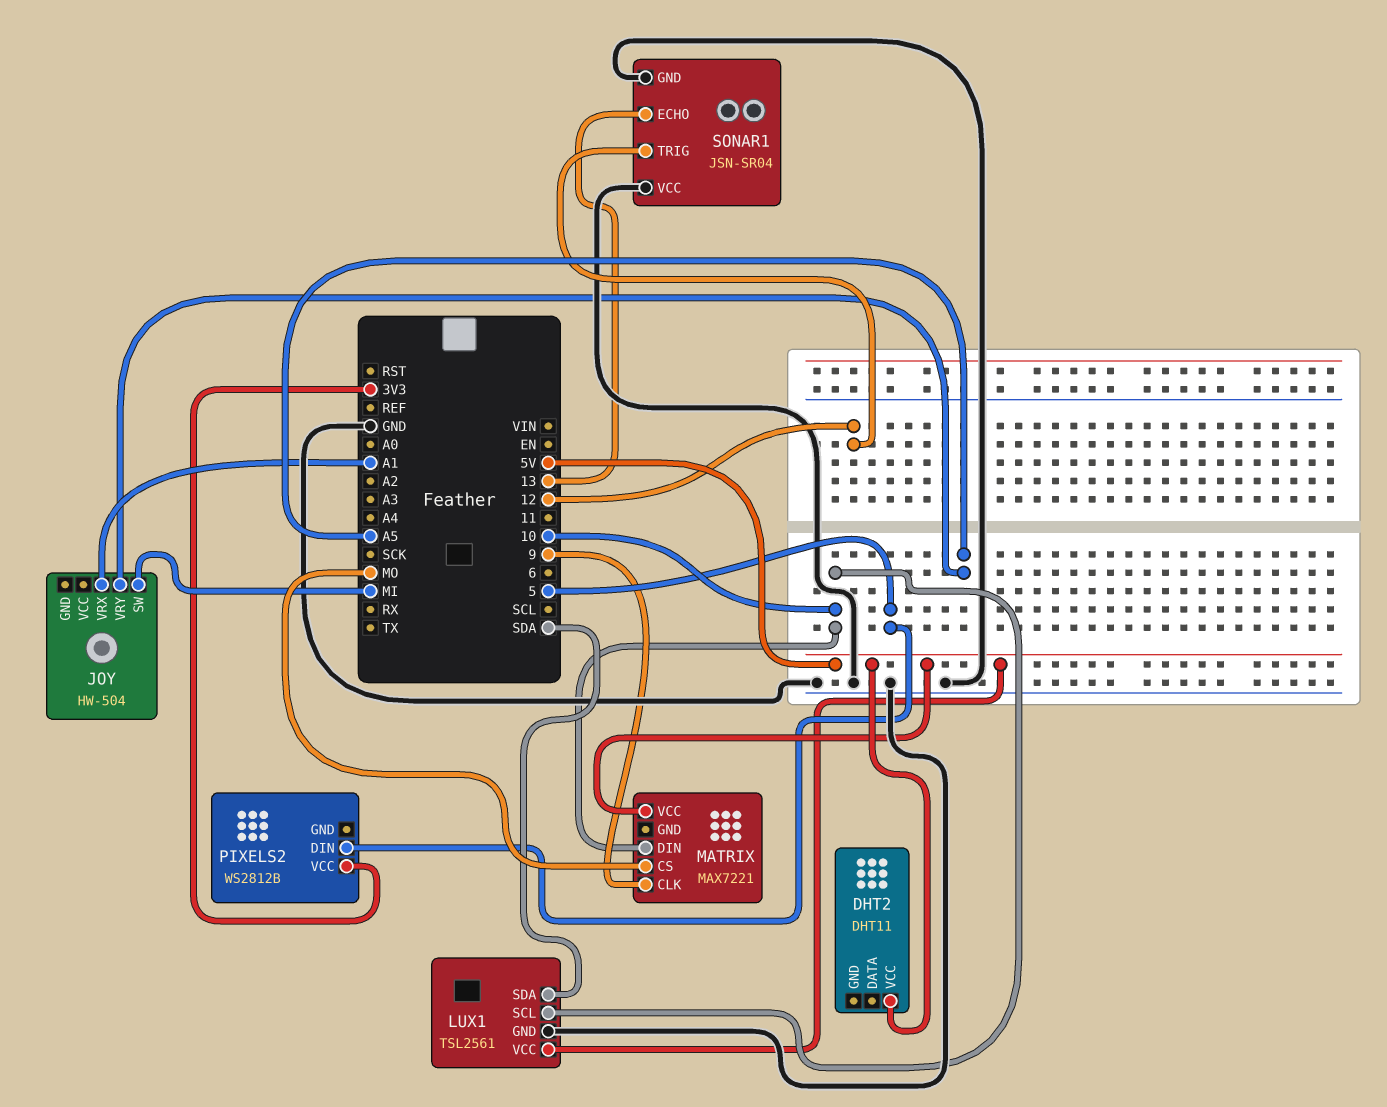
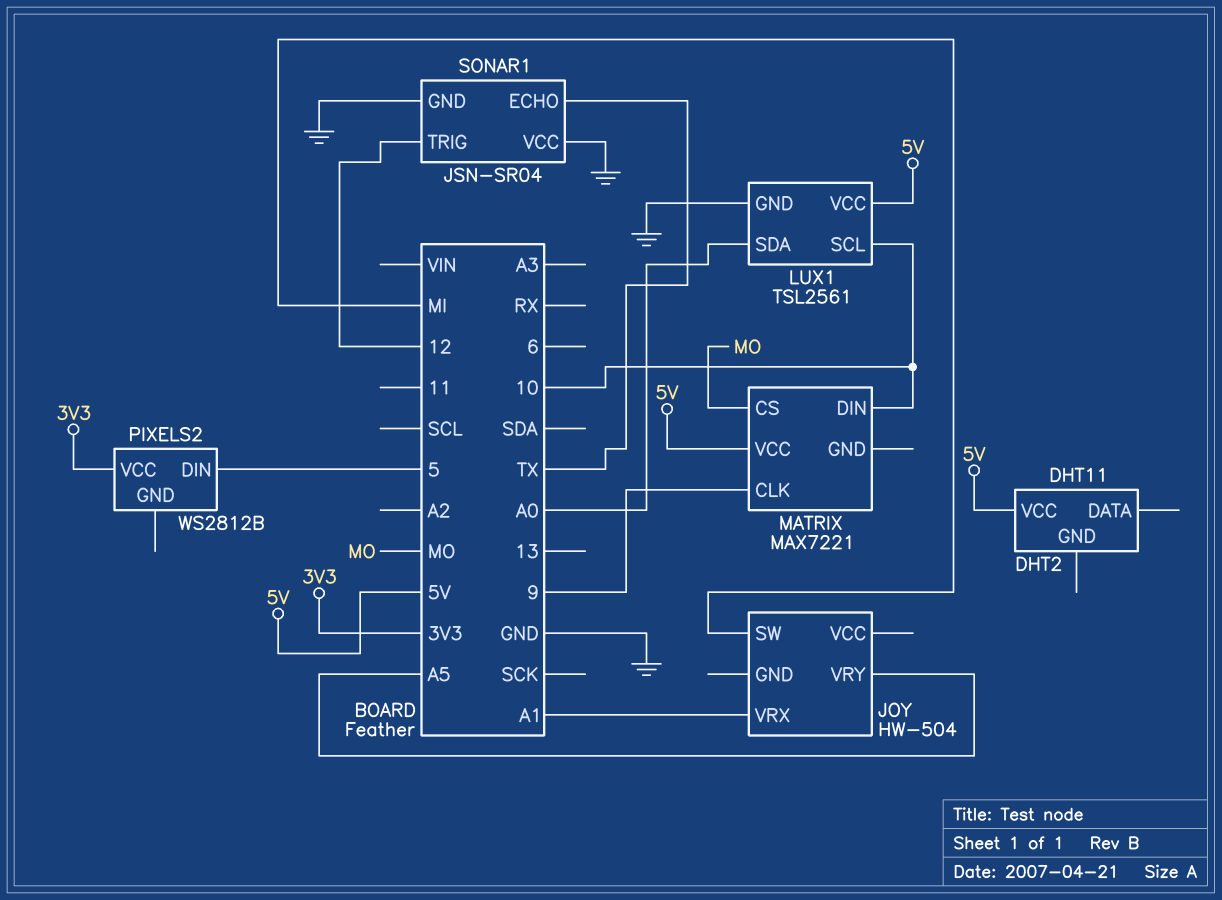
LUX1 pin SDA: SDA -> A0
SONAR1 pin ECHO: 13 -> TX

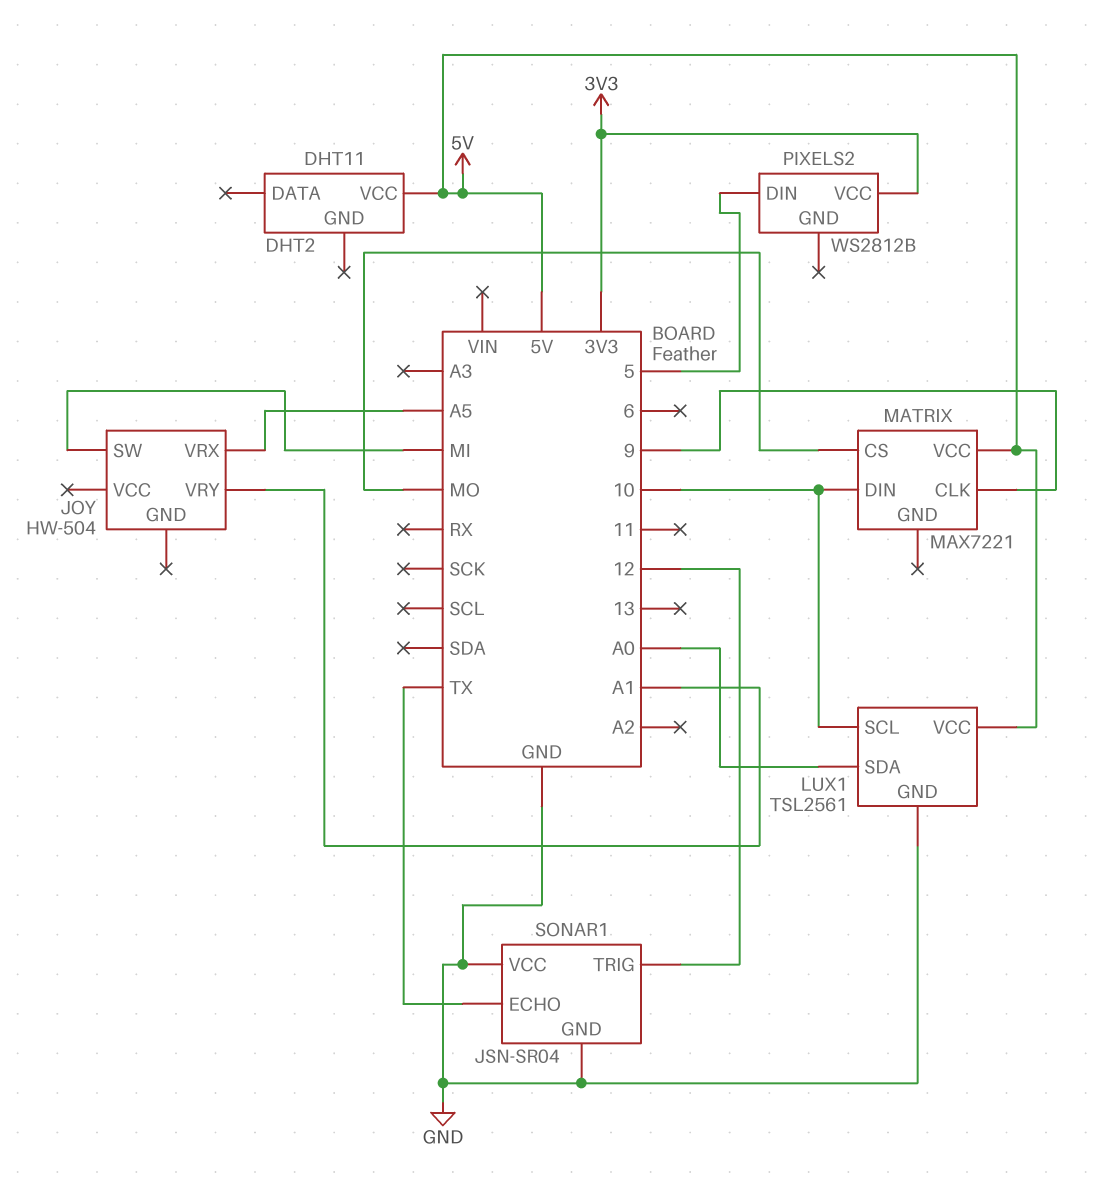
JOY pin VRX: A1 -> A5
JOY pin VRY: A5 -> A1

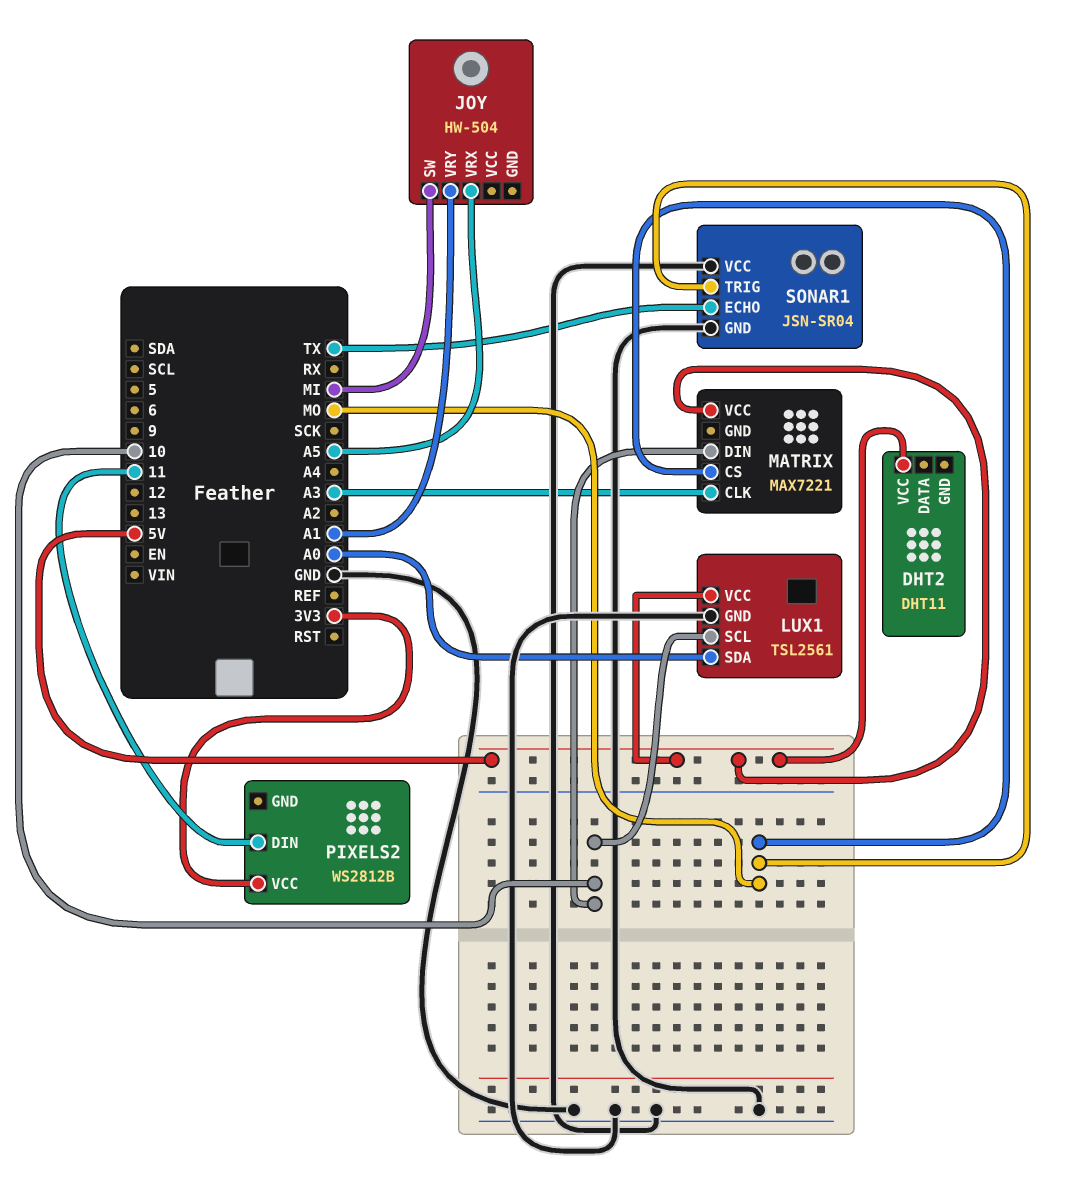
MATRIX pin CLK: 9 -> A3
PIXELS2 pin DIN: 5 -> 11
SONAR1 pin TRIG: 12 -> MO

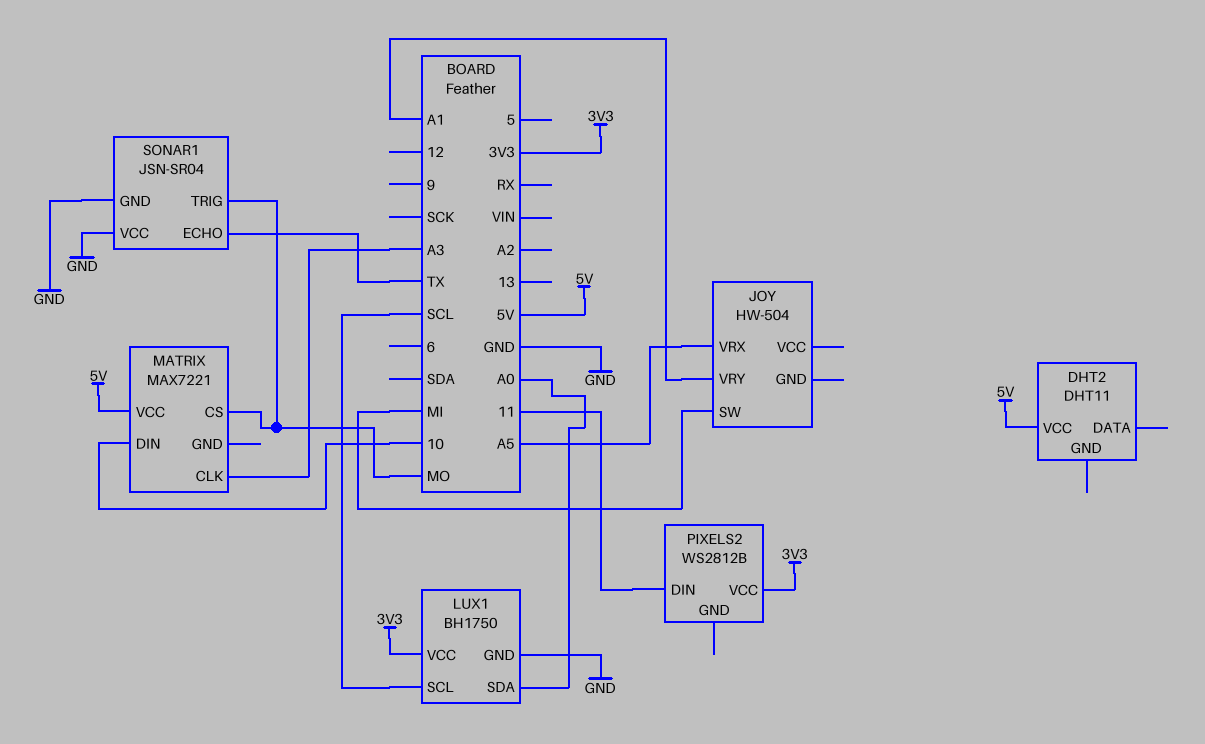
LUX1: TSL2561 -> BH1750
LUX1 pin SCL: 10 -> SCL
LUX1 pin VCC: 5V -> 3V3

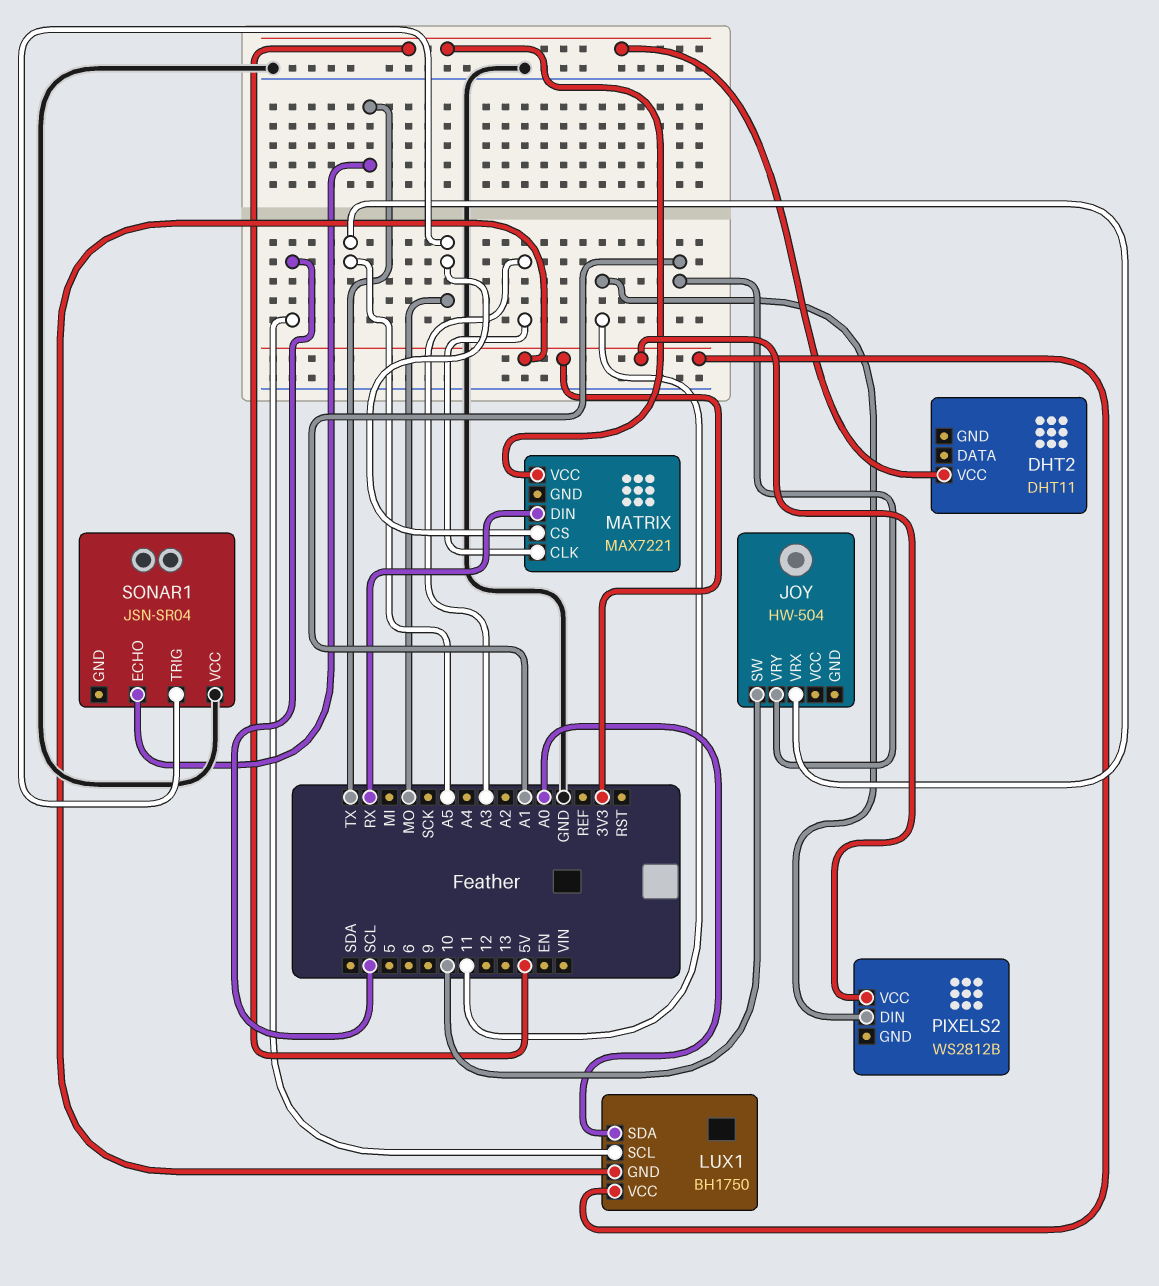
JOY pin SW: MI -> 10
LUX1 pin GND: GND -> 3V3
MATRIX pin DIN: 10 -> RX
SONAR1 pin GND: GND -> none

